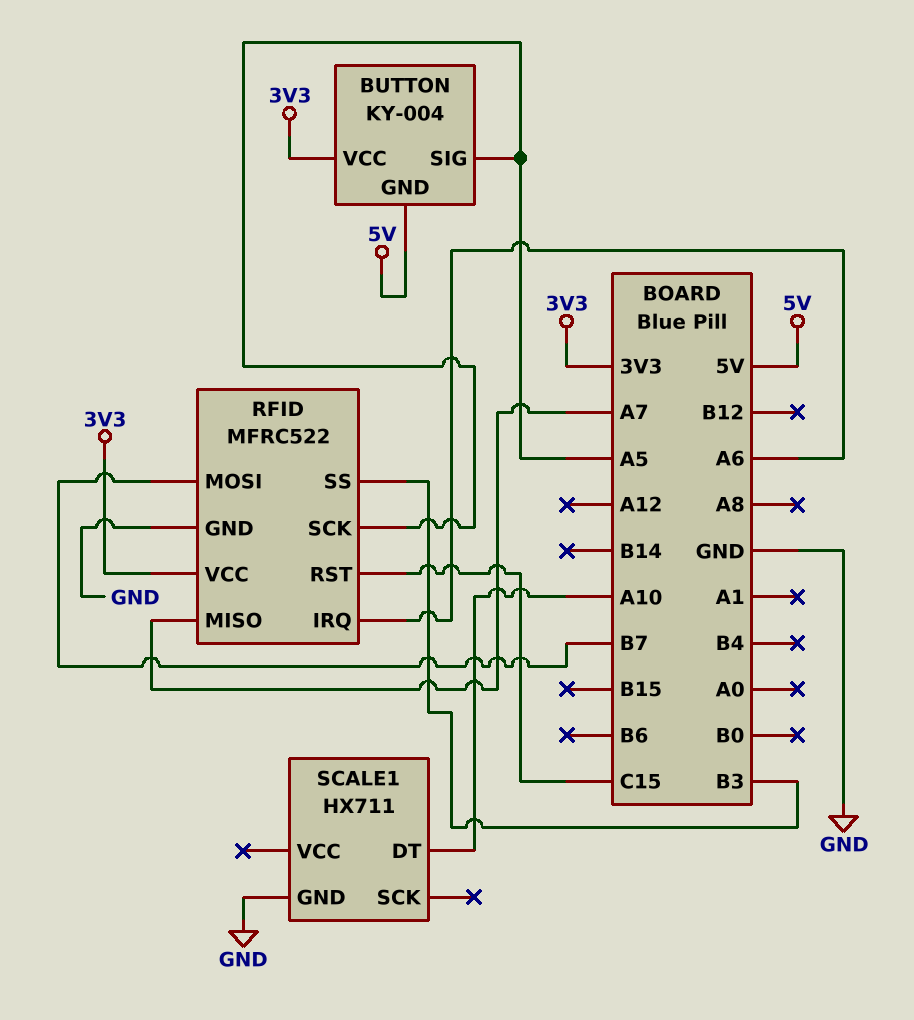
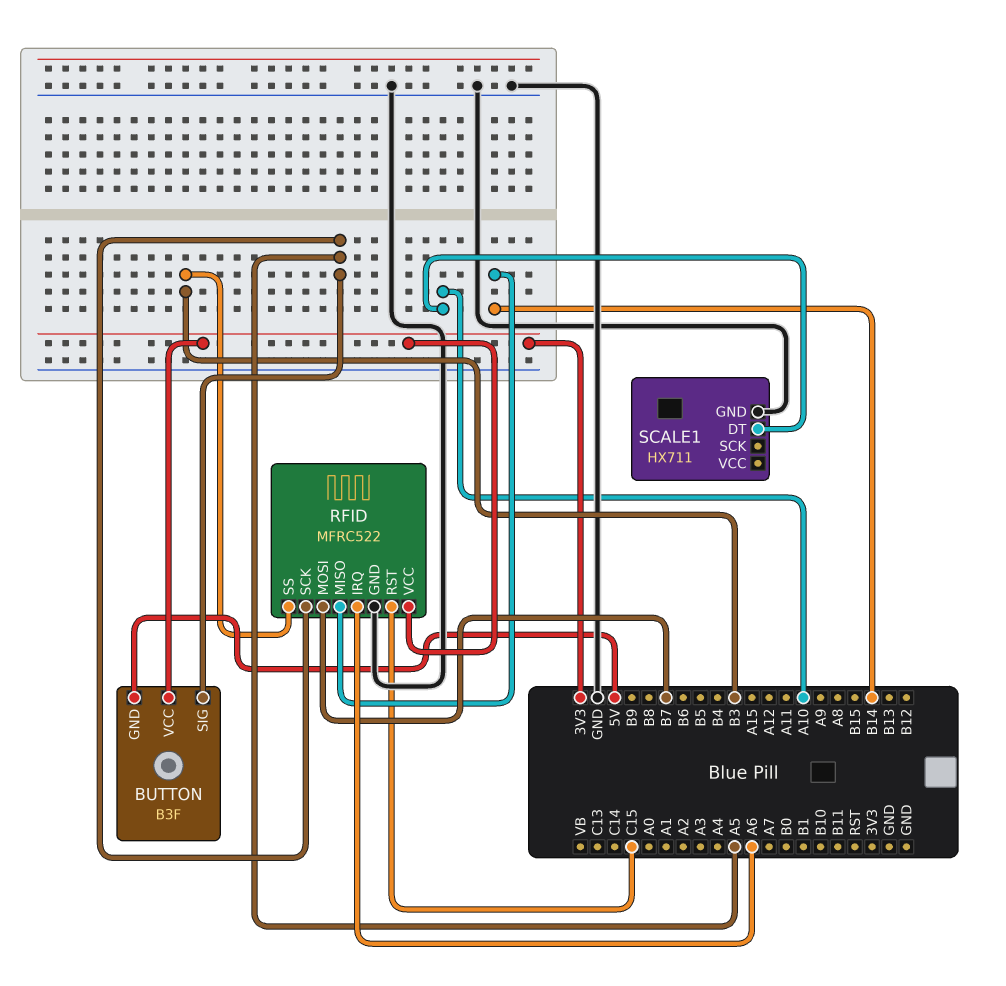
BUTTON: KY-004 -> B3F
RFID pin MISO: A7 -> B14

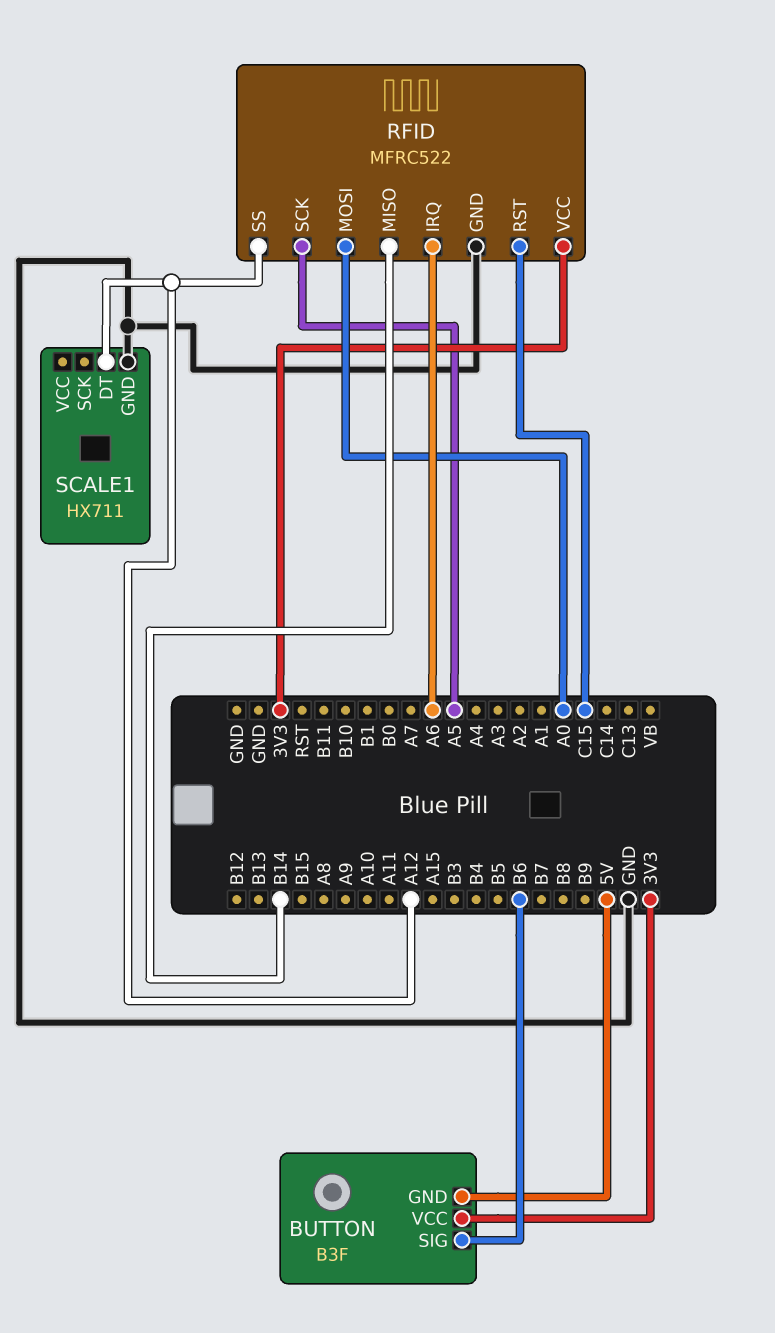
BUTTON pin SIG: A5 -> B6
RFID pin MOSI: B7 -> A0
RFID pin SS: B3 -> A12
SCALE1 pin DT: A10 -> A12

